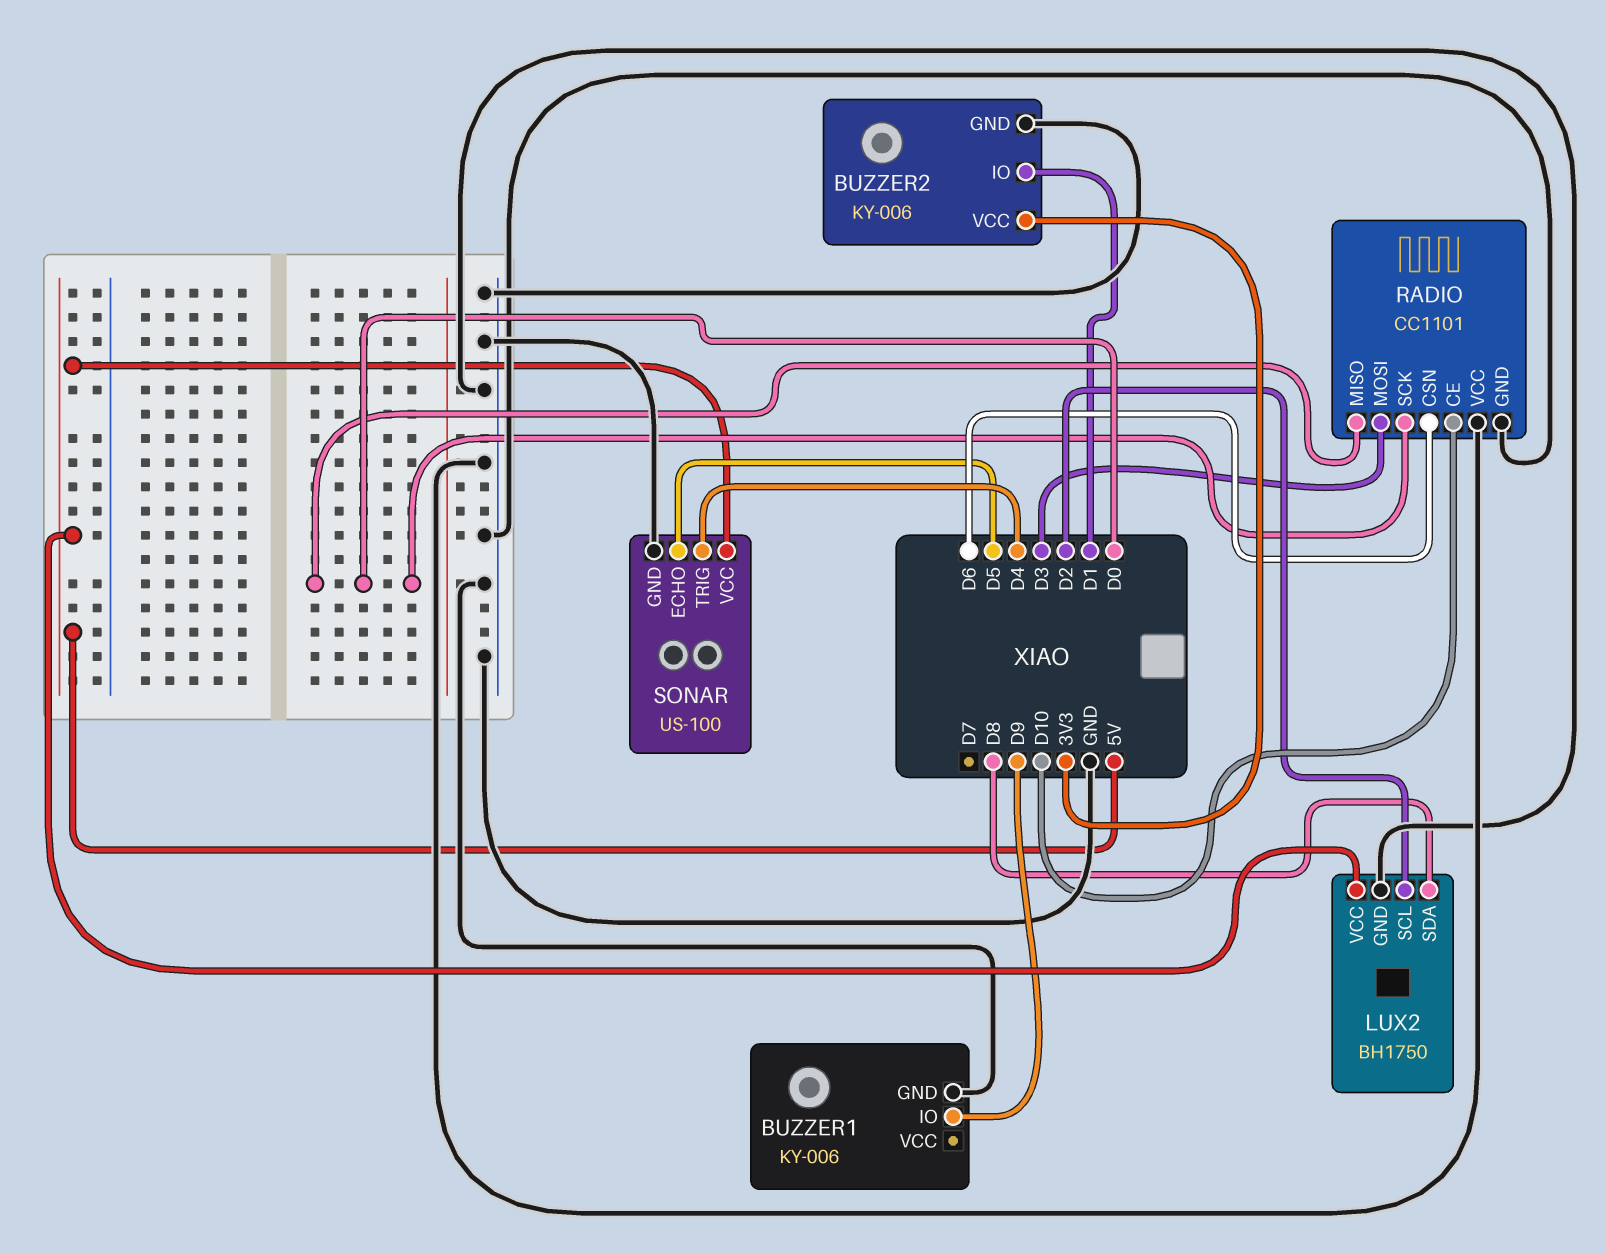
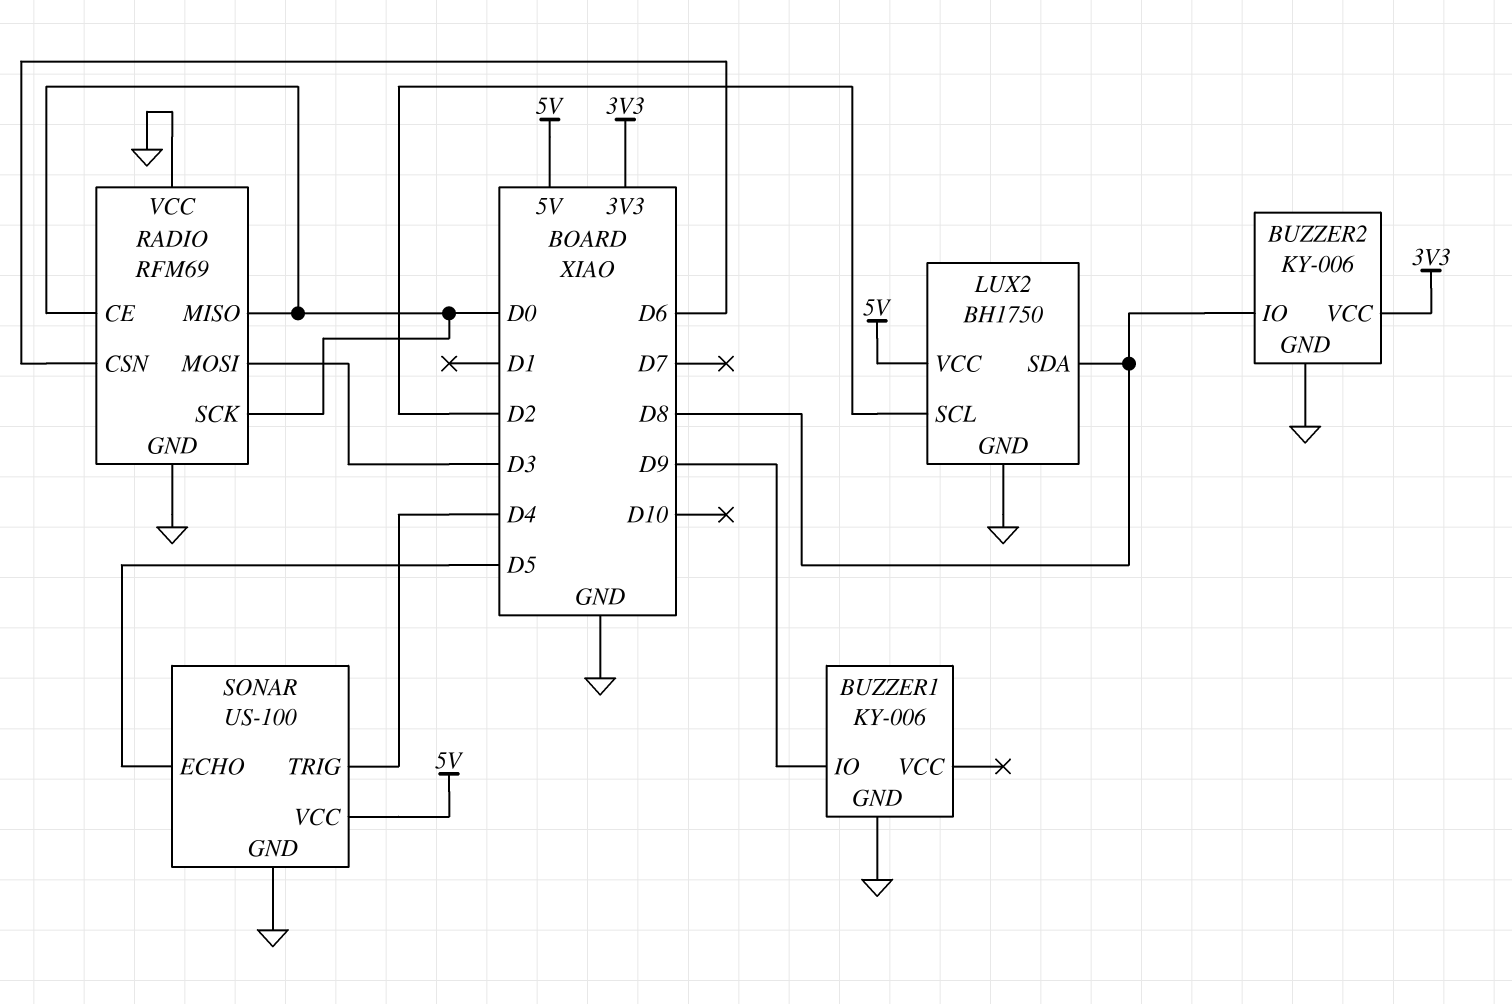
BUZZER2 pin IO: D1 -> D8
RADIO: CC1101 -> RFM69
RADIO pin CE: D10 -> D0

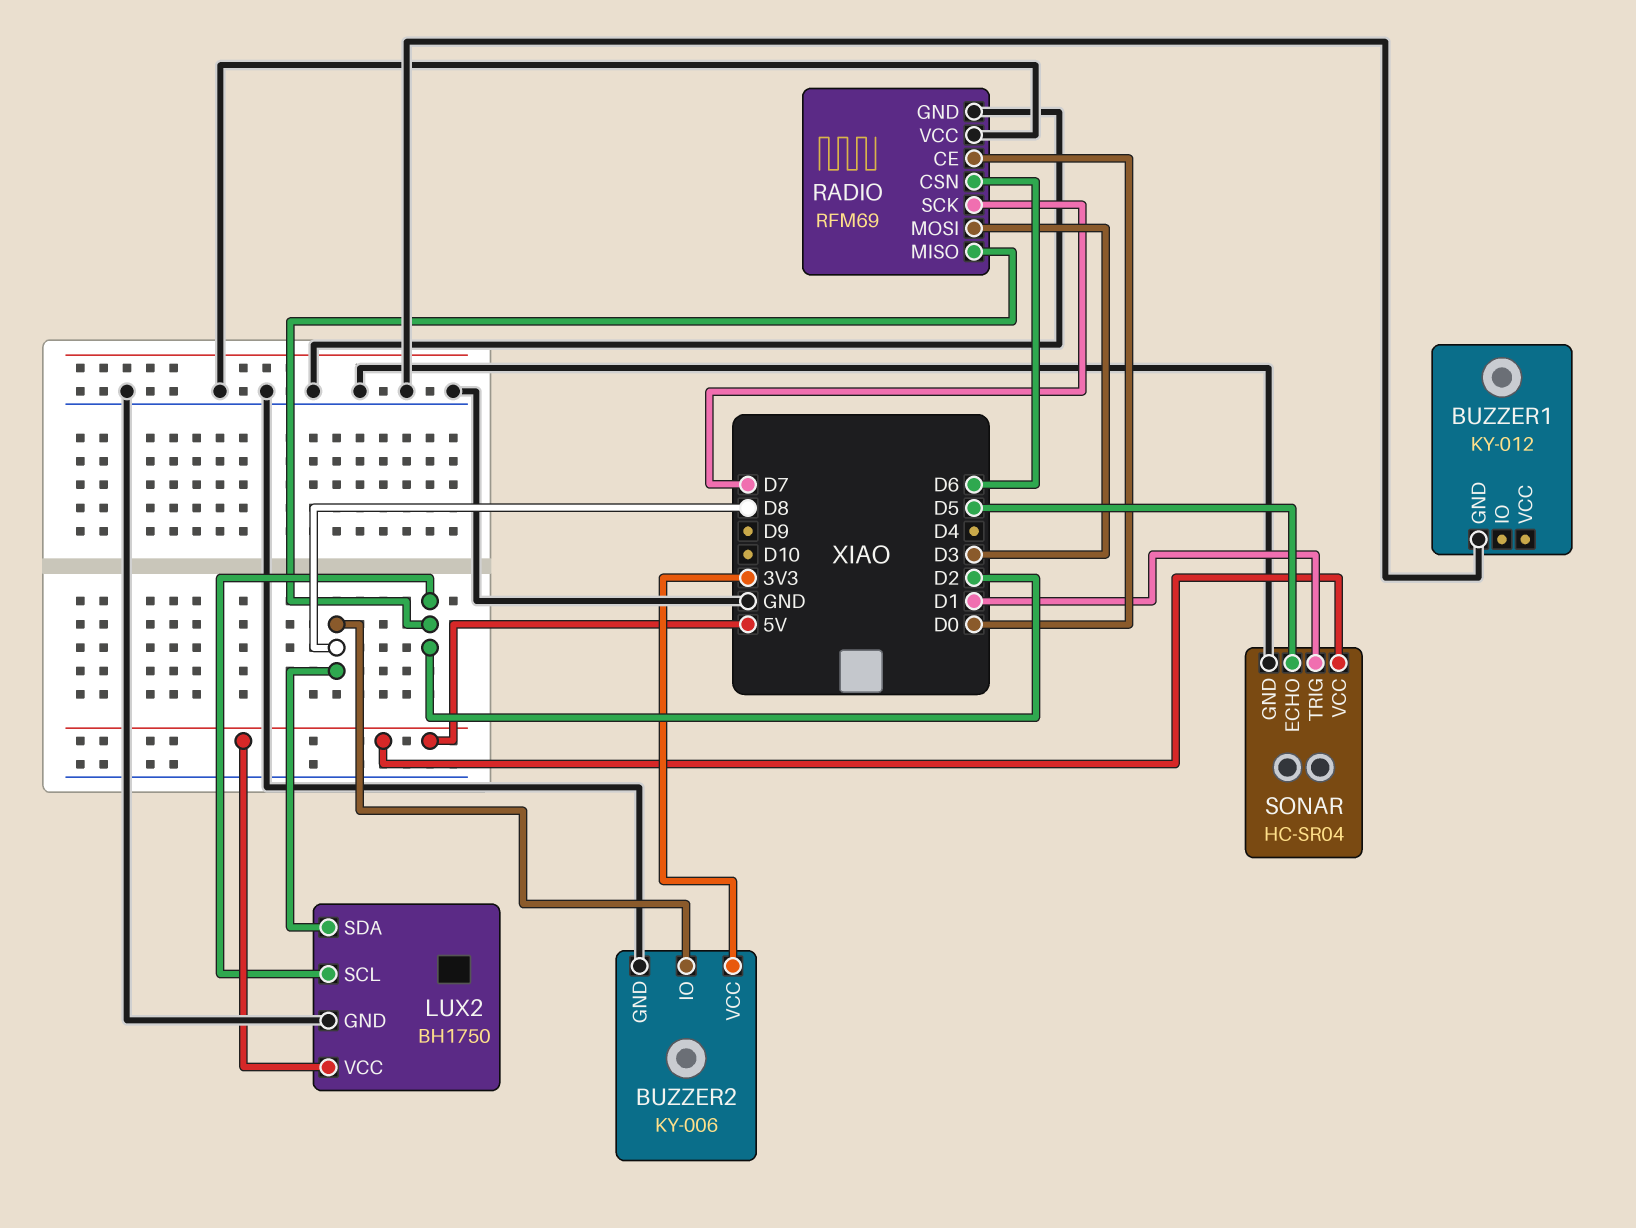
BUZZER1: KY-006 -> KY-012
BUZZER1 pin IO: D9 -> none
RADIO pin MISO: D0 -> D2
RADIO pin SCK: D0 -> D7
SONAR: US-100 -> HC-SR04
SONAR pin TRIG: D4 -> D1

